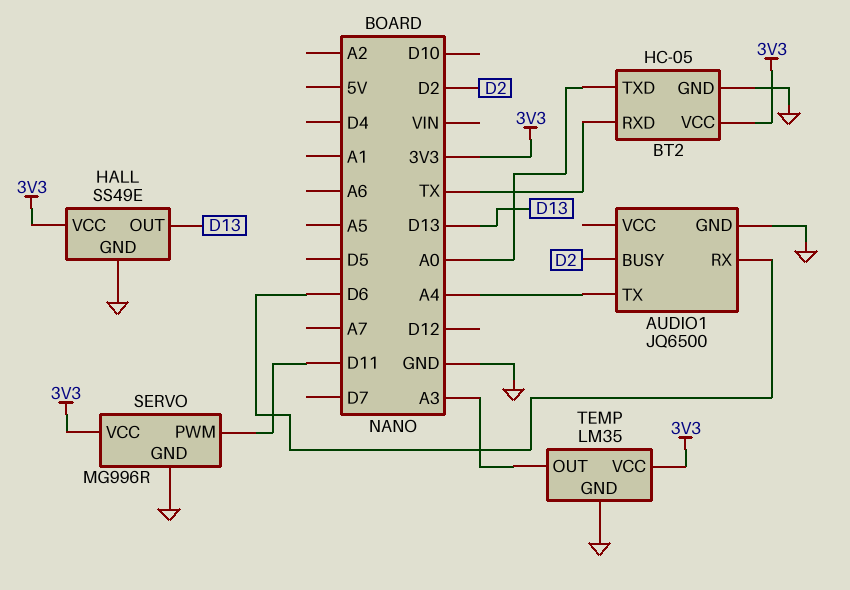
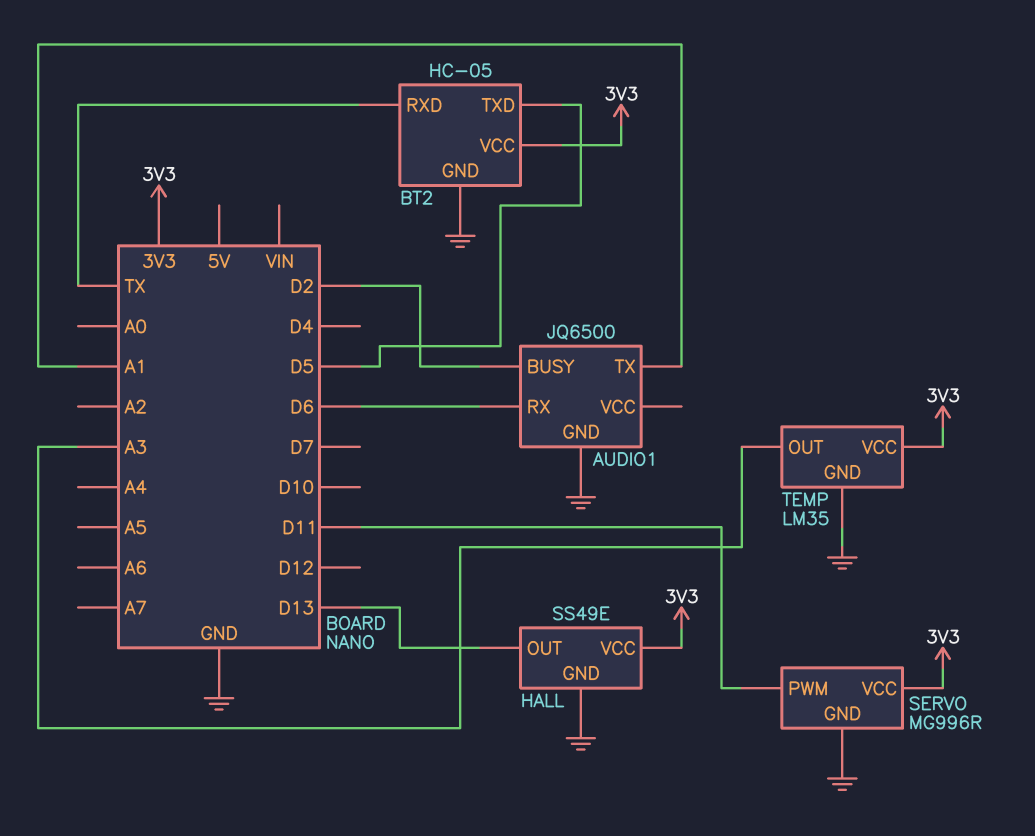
AUDIO1 pin TX: A4 -> A1
BT2 pin TXD: A0 -> D5

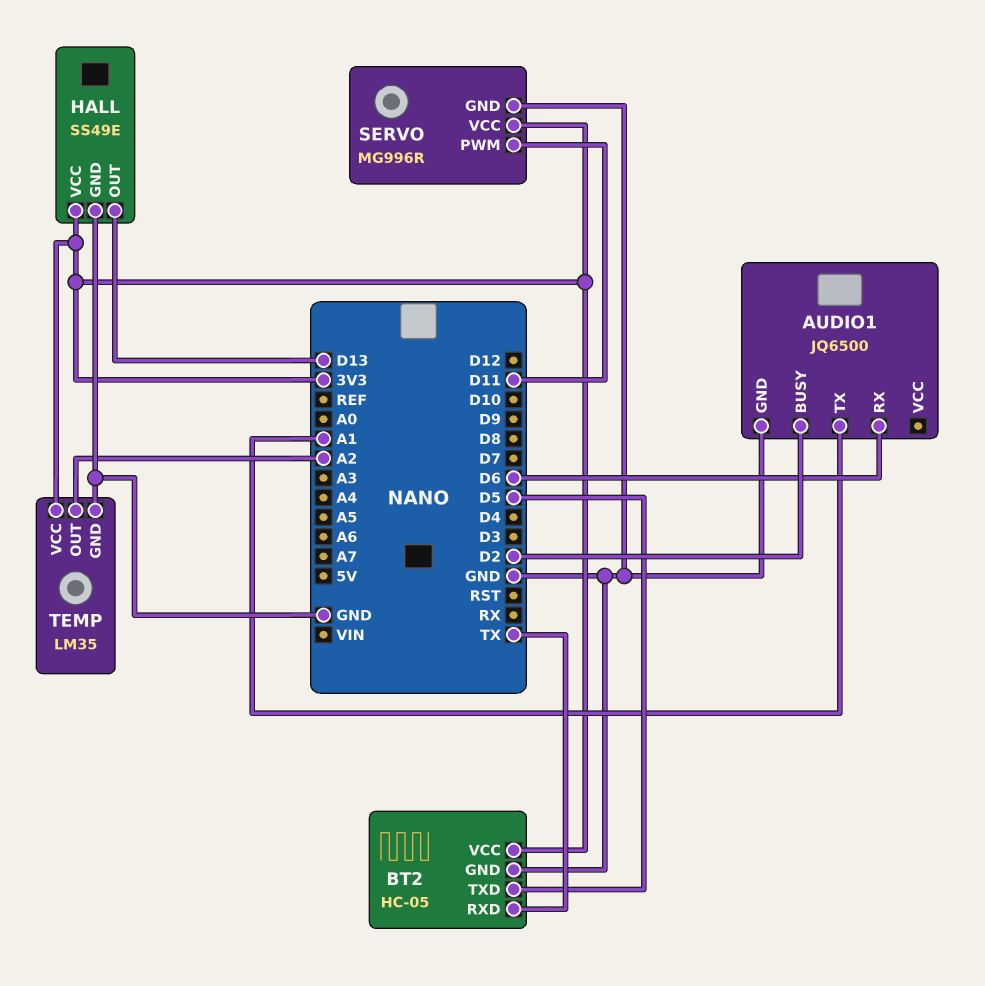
TEMP pin OUT: A3 -> A2

